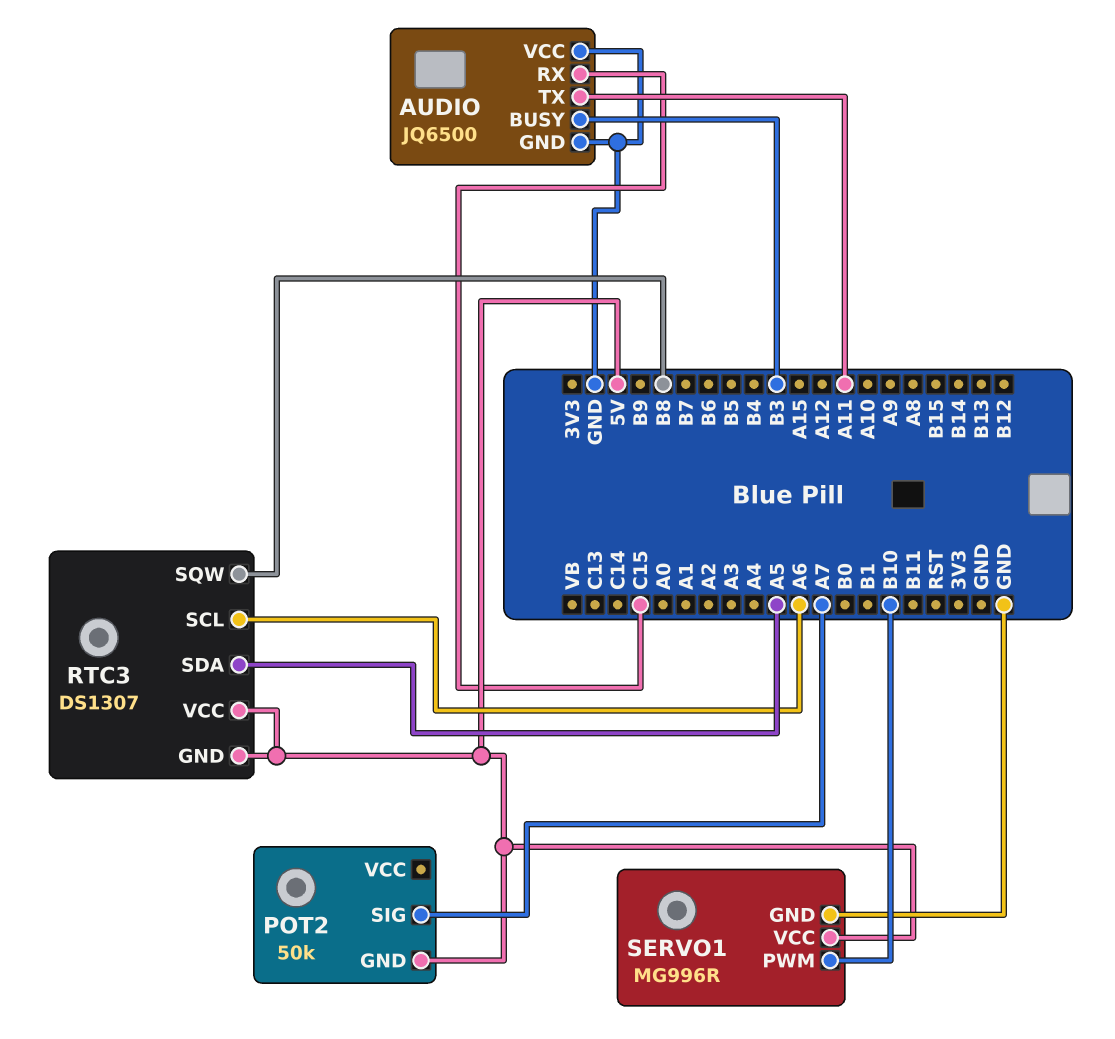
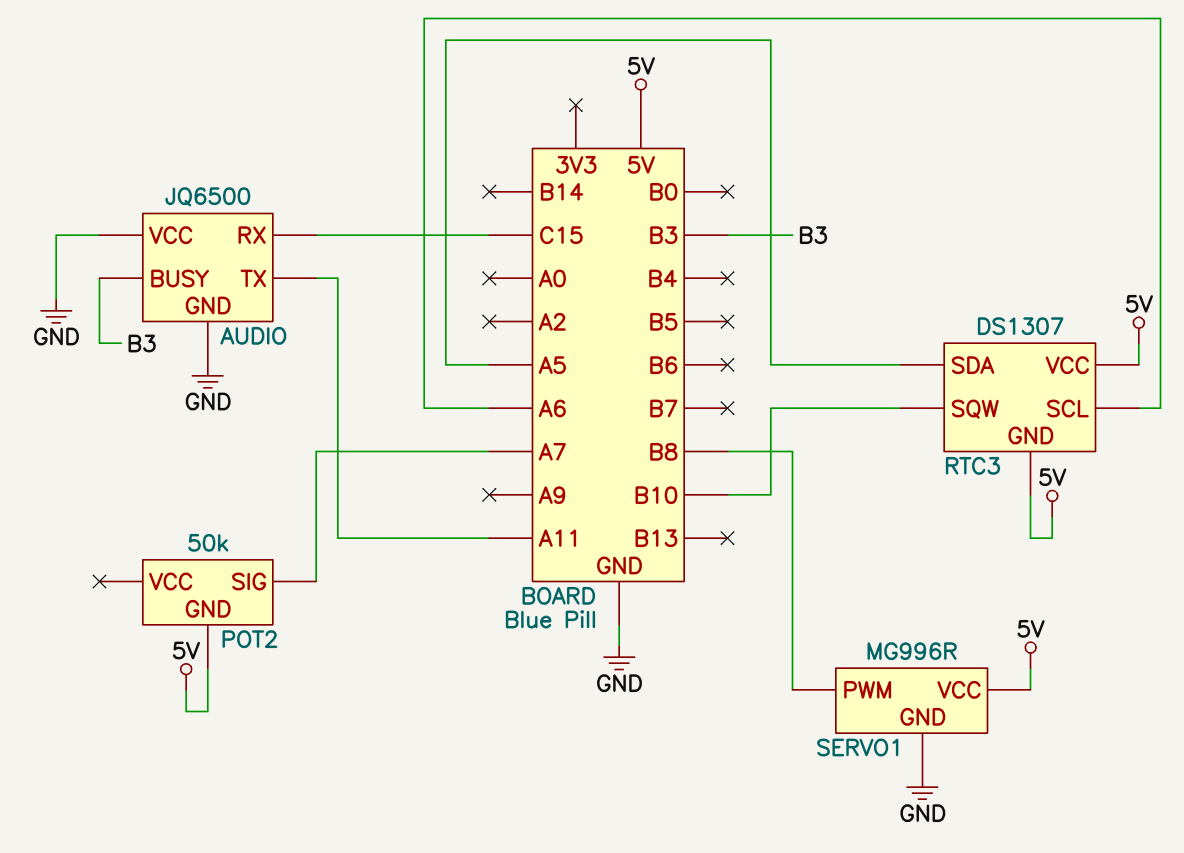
RTC3 pin SQW: B8 -> B10
SERVO1 pin PWM: B10 -> B8

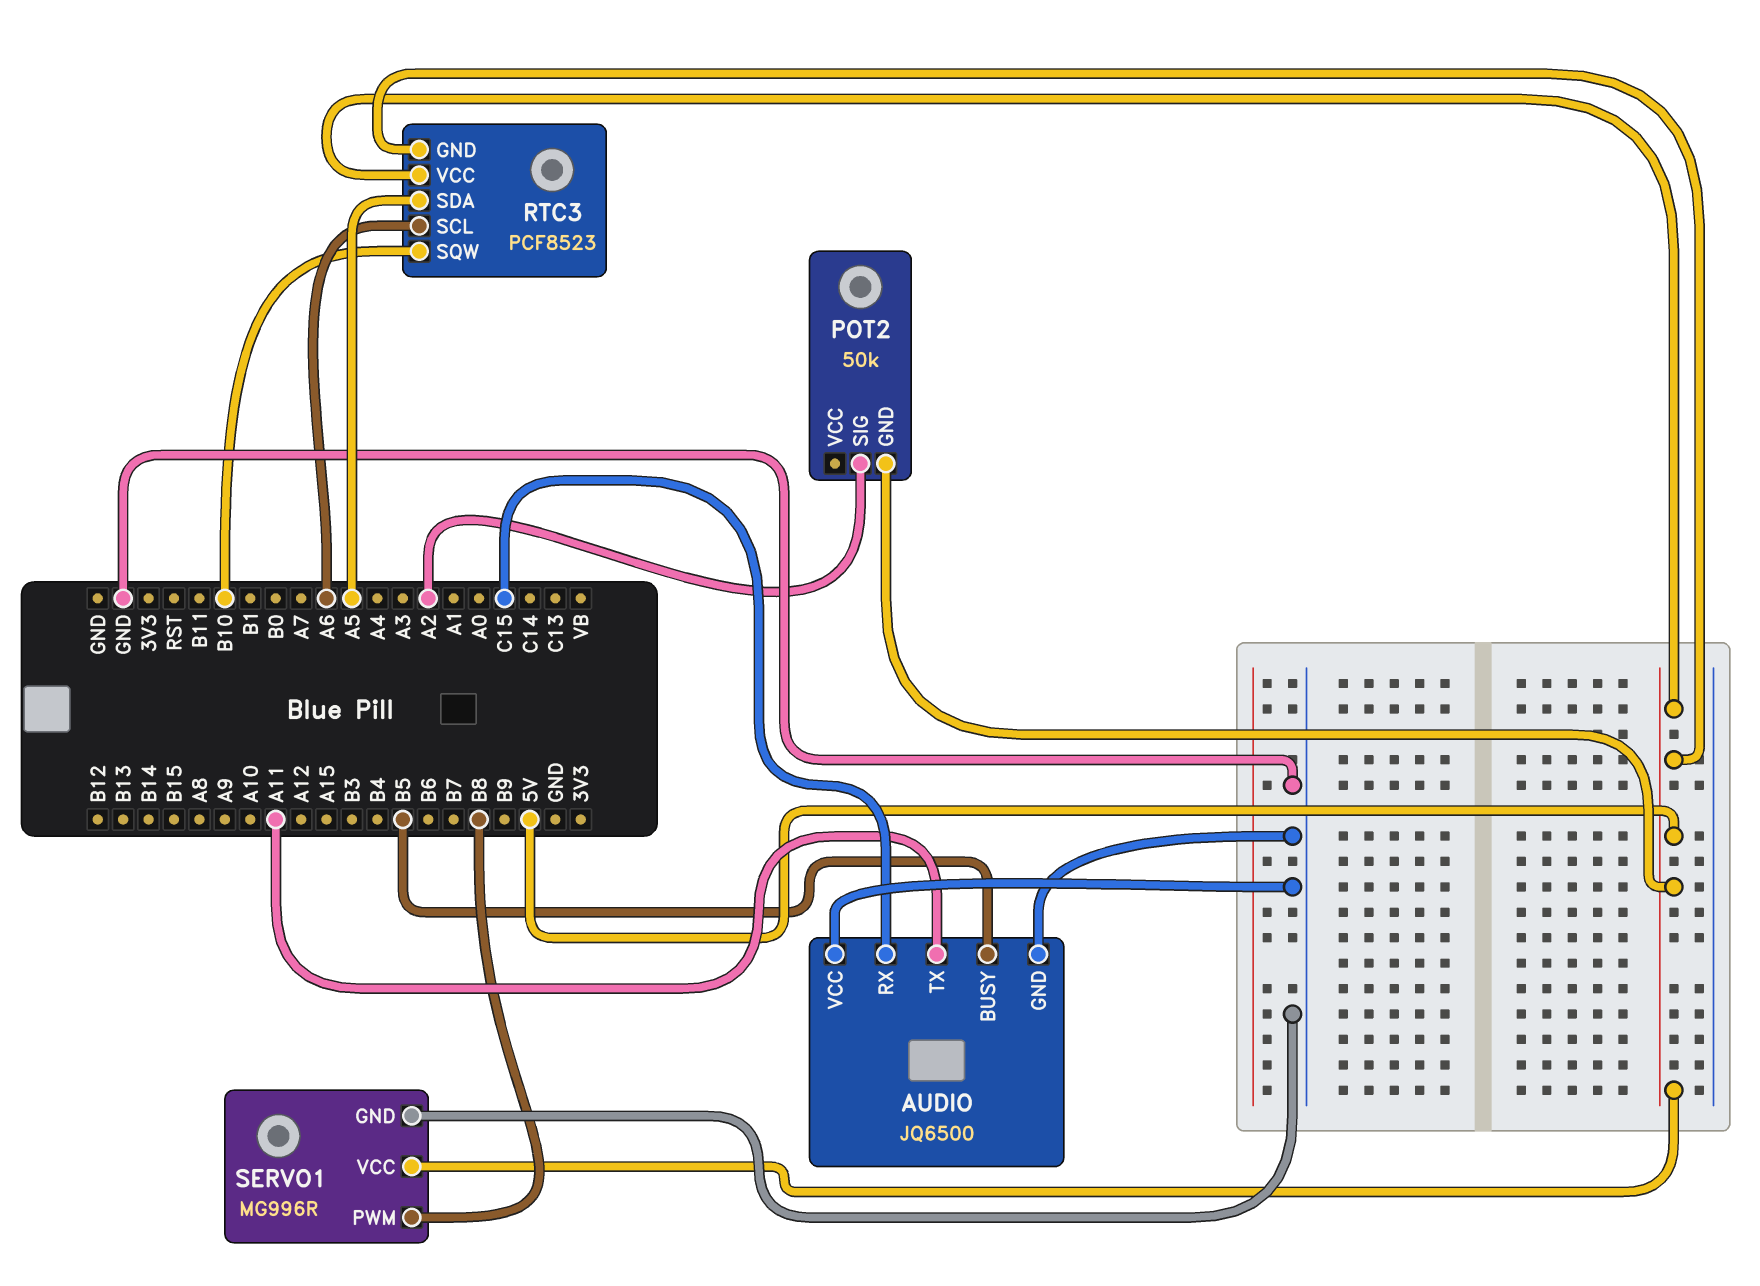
AUDIO pin BUSY: B3 -> B5
POT2 pin SIG: A7 -> A2
RTC3: DS1307 -> PCF8523

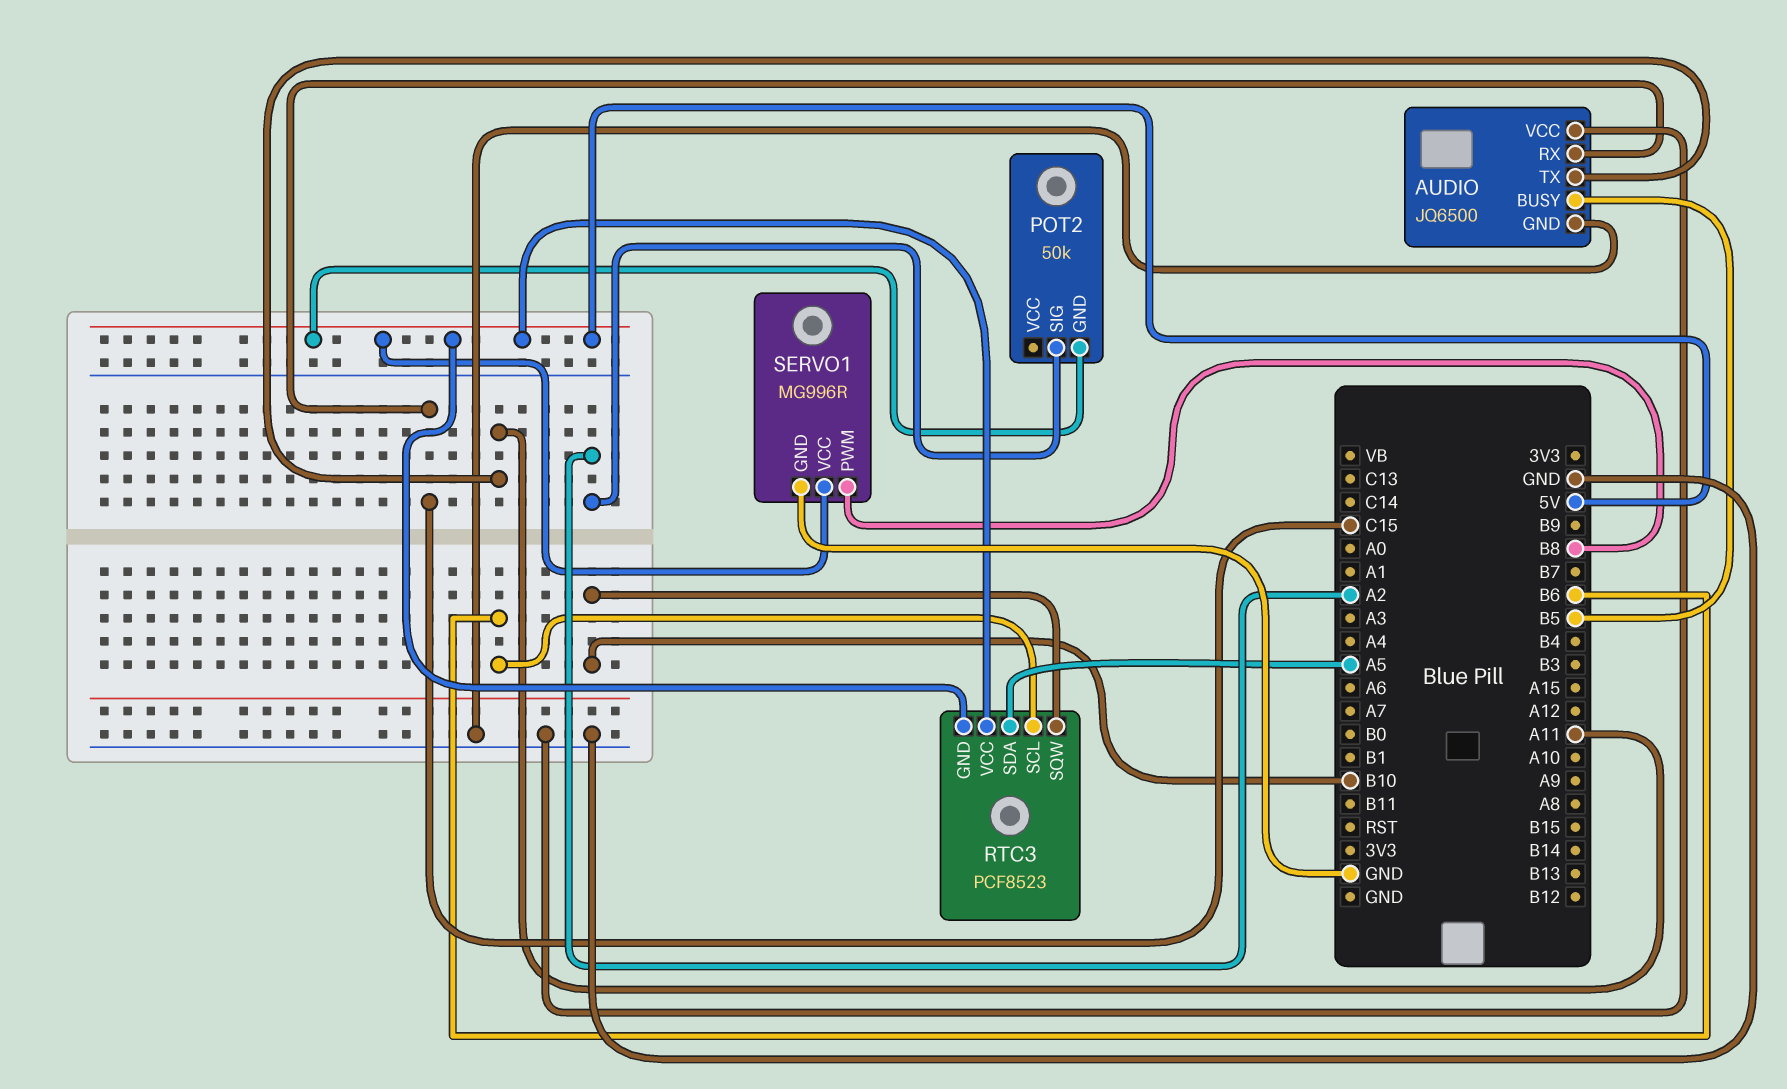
RTC3 pin SCL: A6 -> B6

